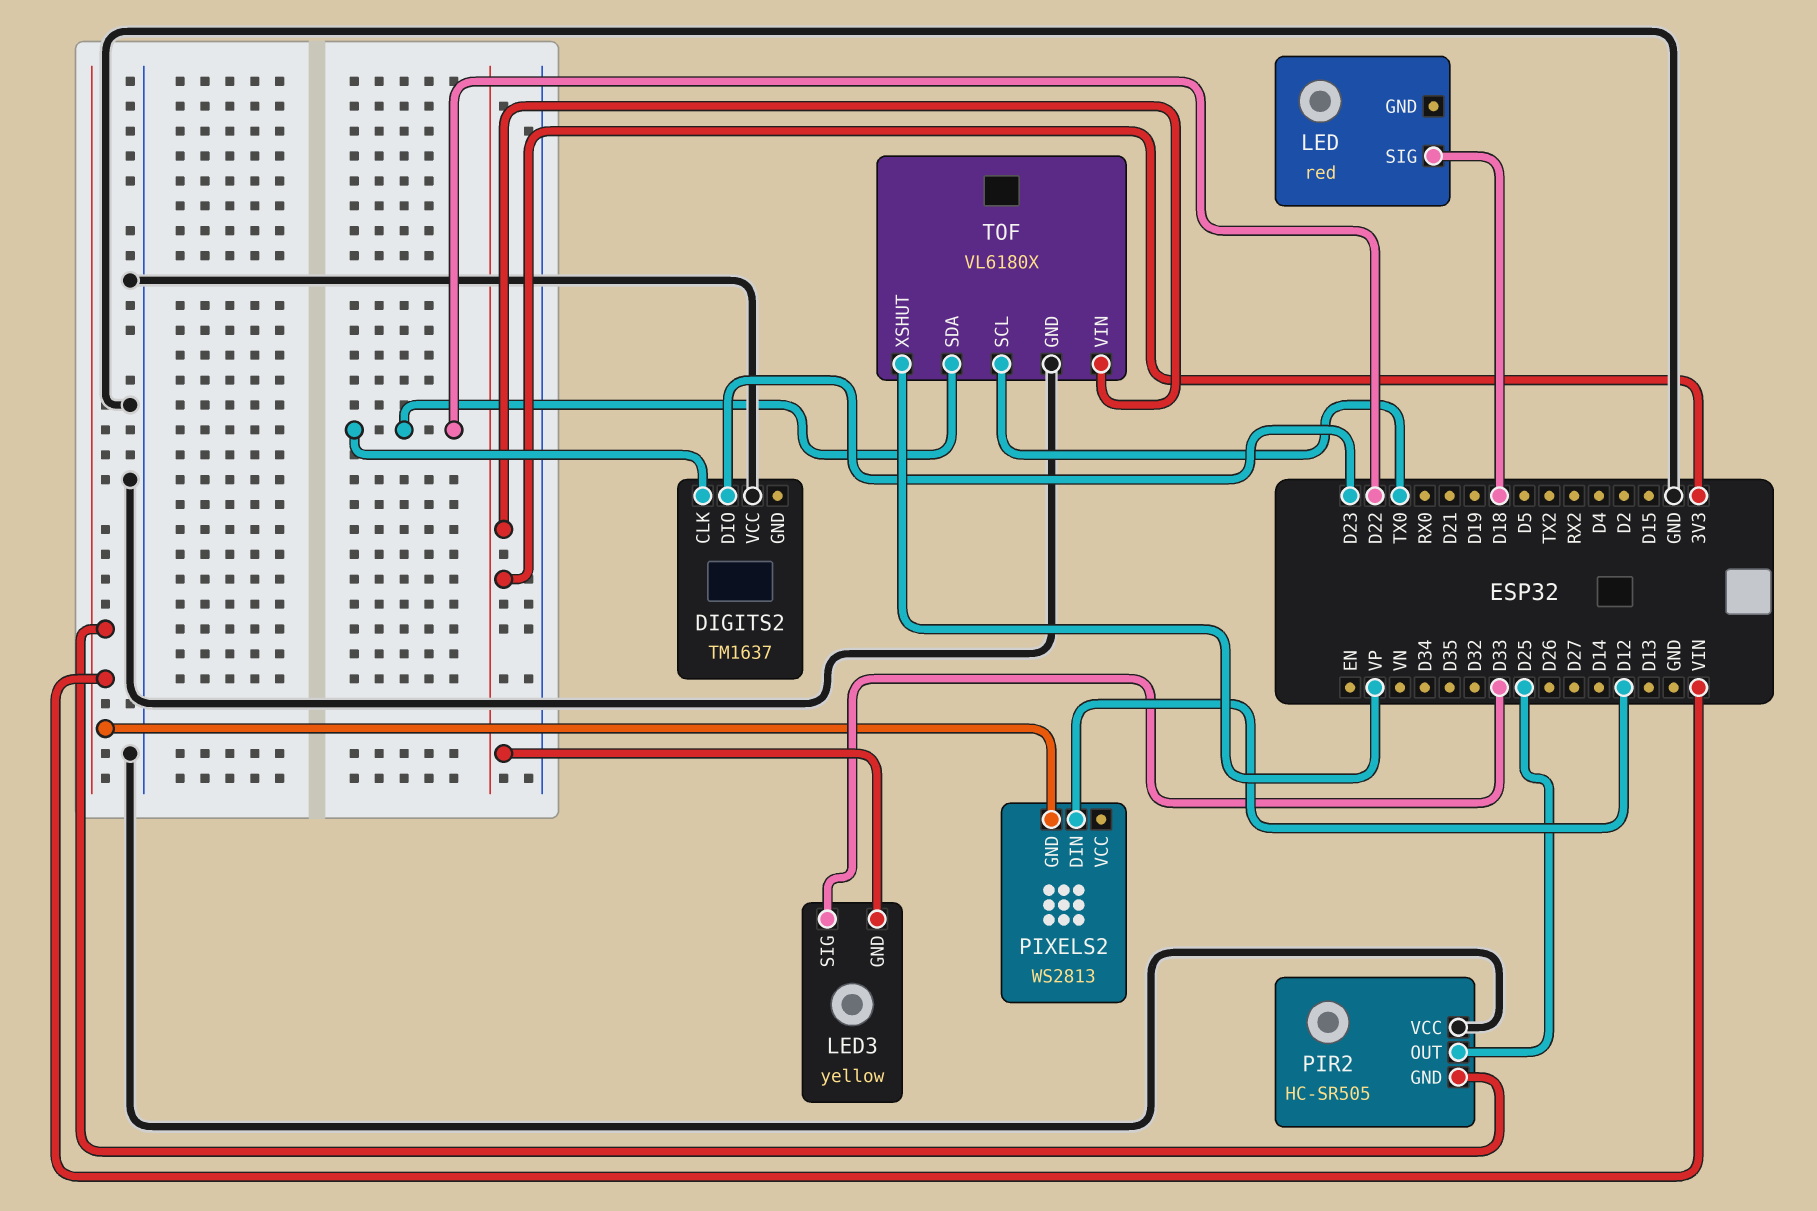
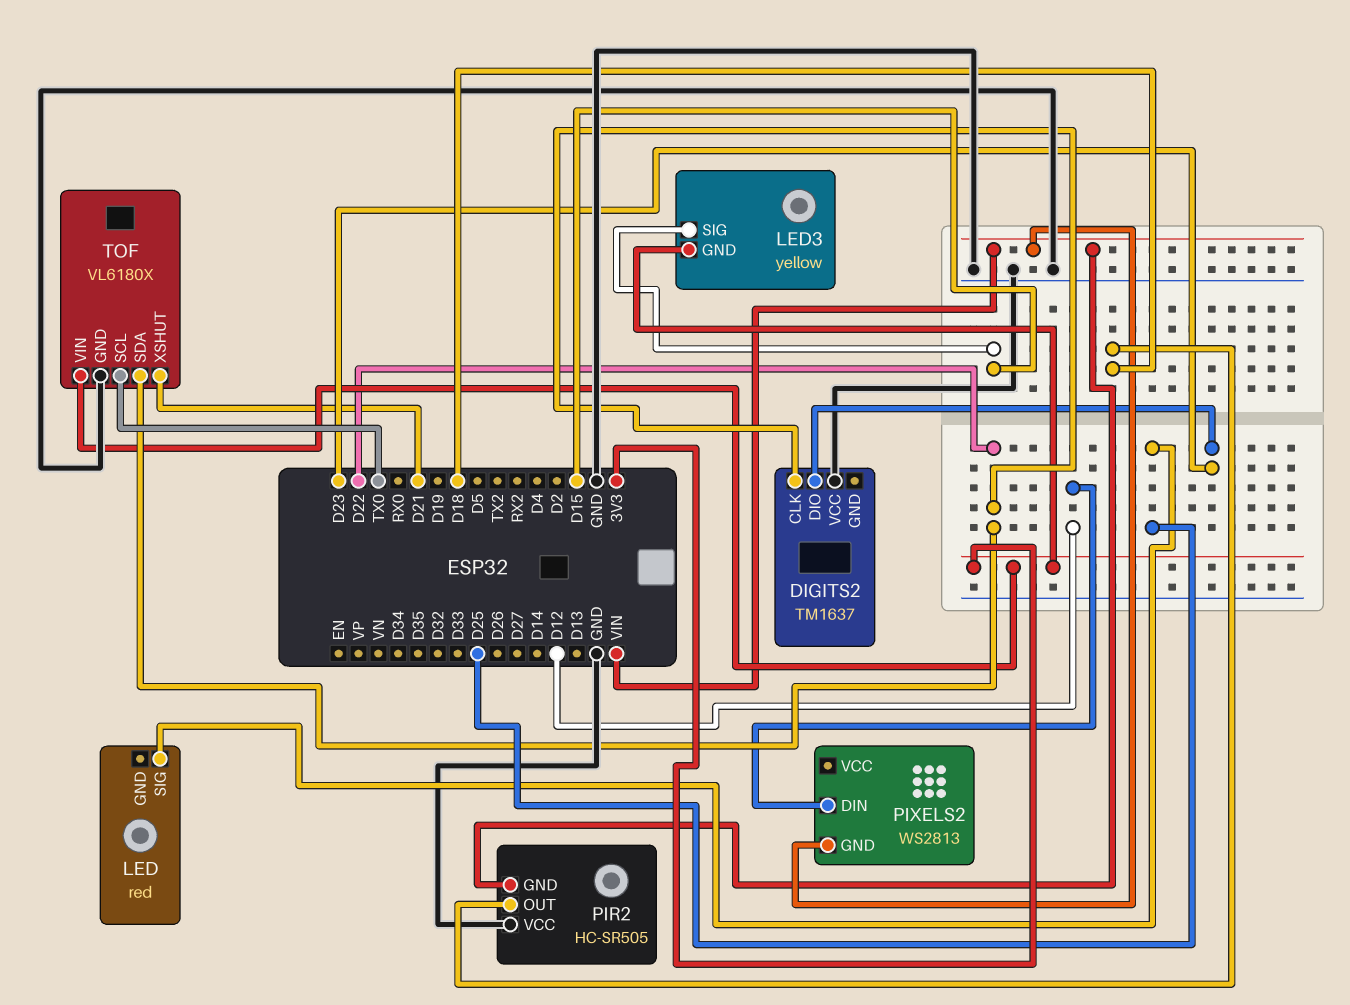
LED pin SIG: D18 -> D25
LED3 pin SIG: D33 -> D15
PIR2 pin OUT: D25 -> D18
TOF pin XSHUT: VP -> D21

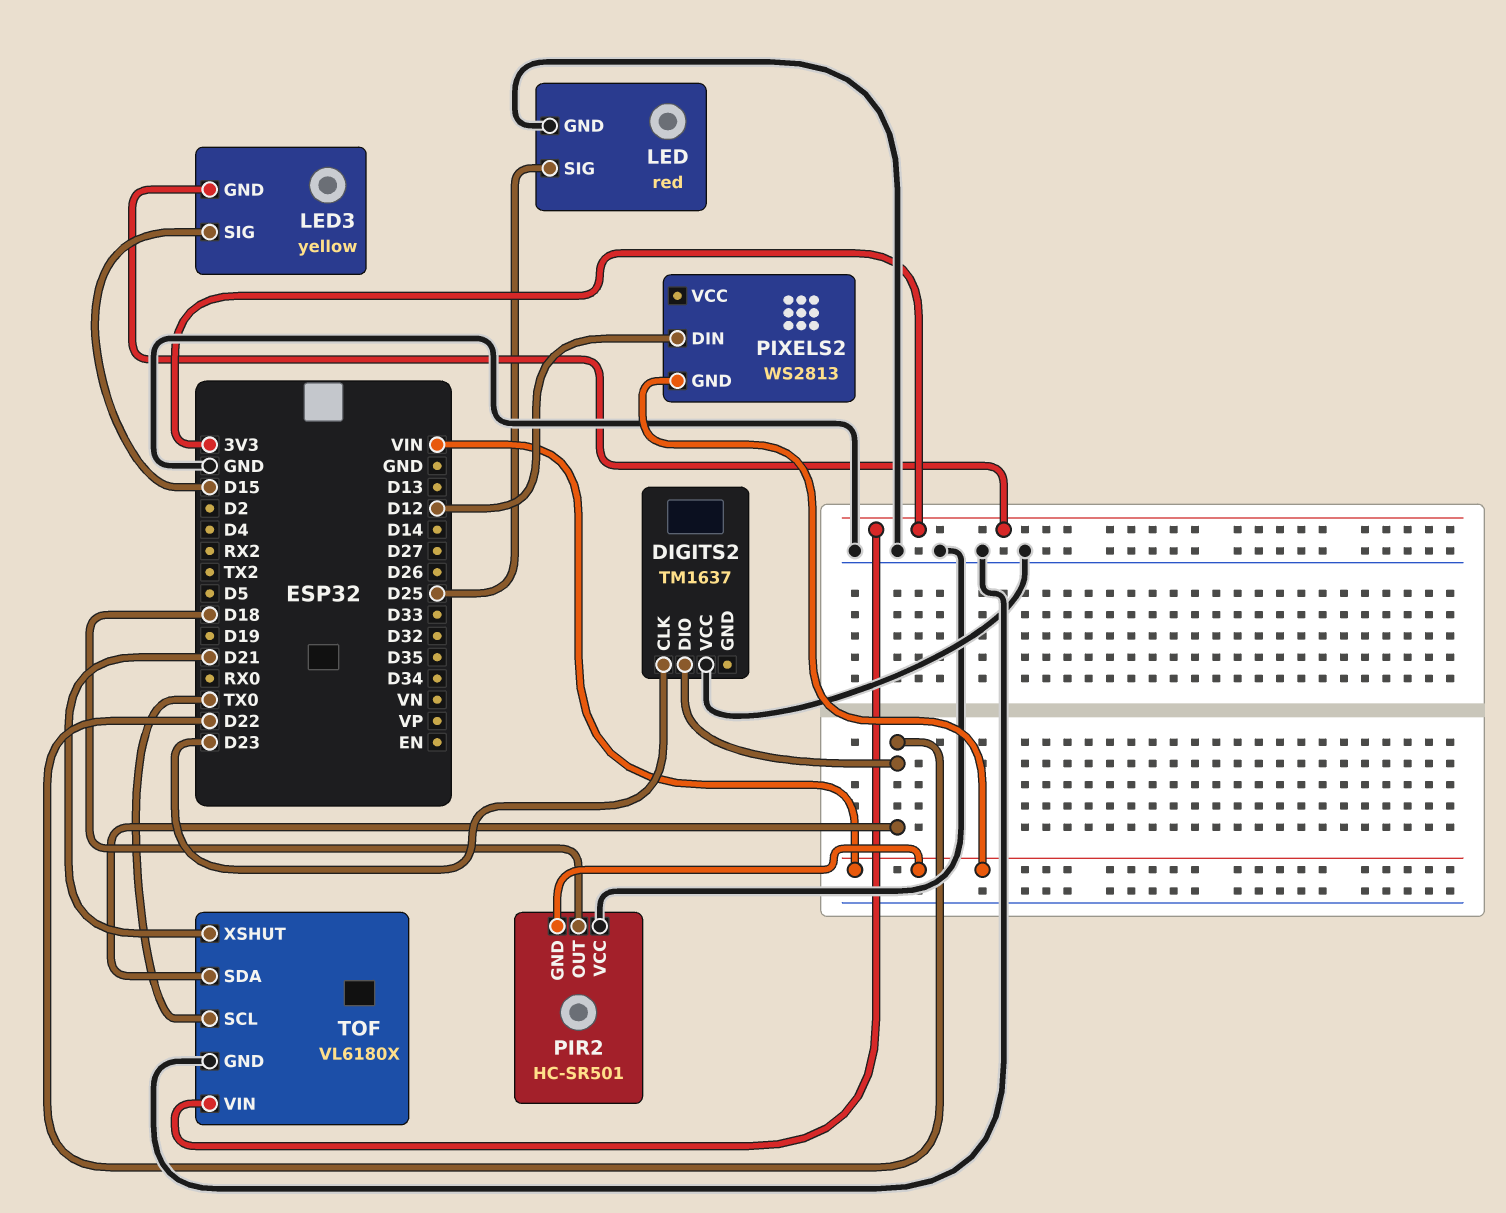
DIGITS2 pin CLK: D22 -> D23
DIGITS2 pin DIO: D23 -> D22
LED pin GND: none -> GND
PIR2: HC-SR505 -> HC-SR501

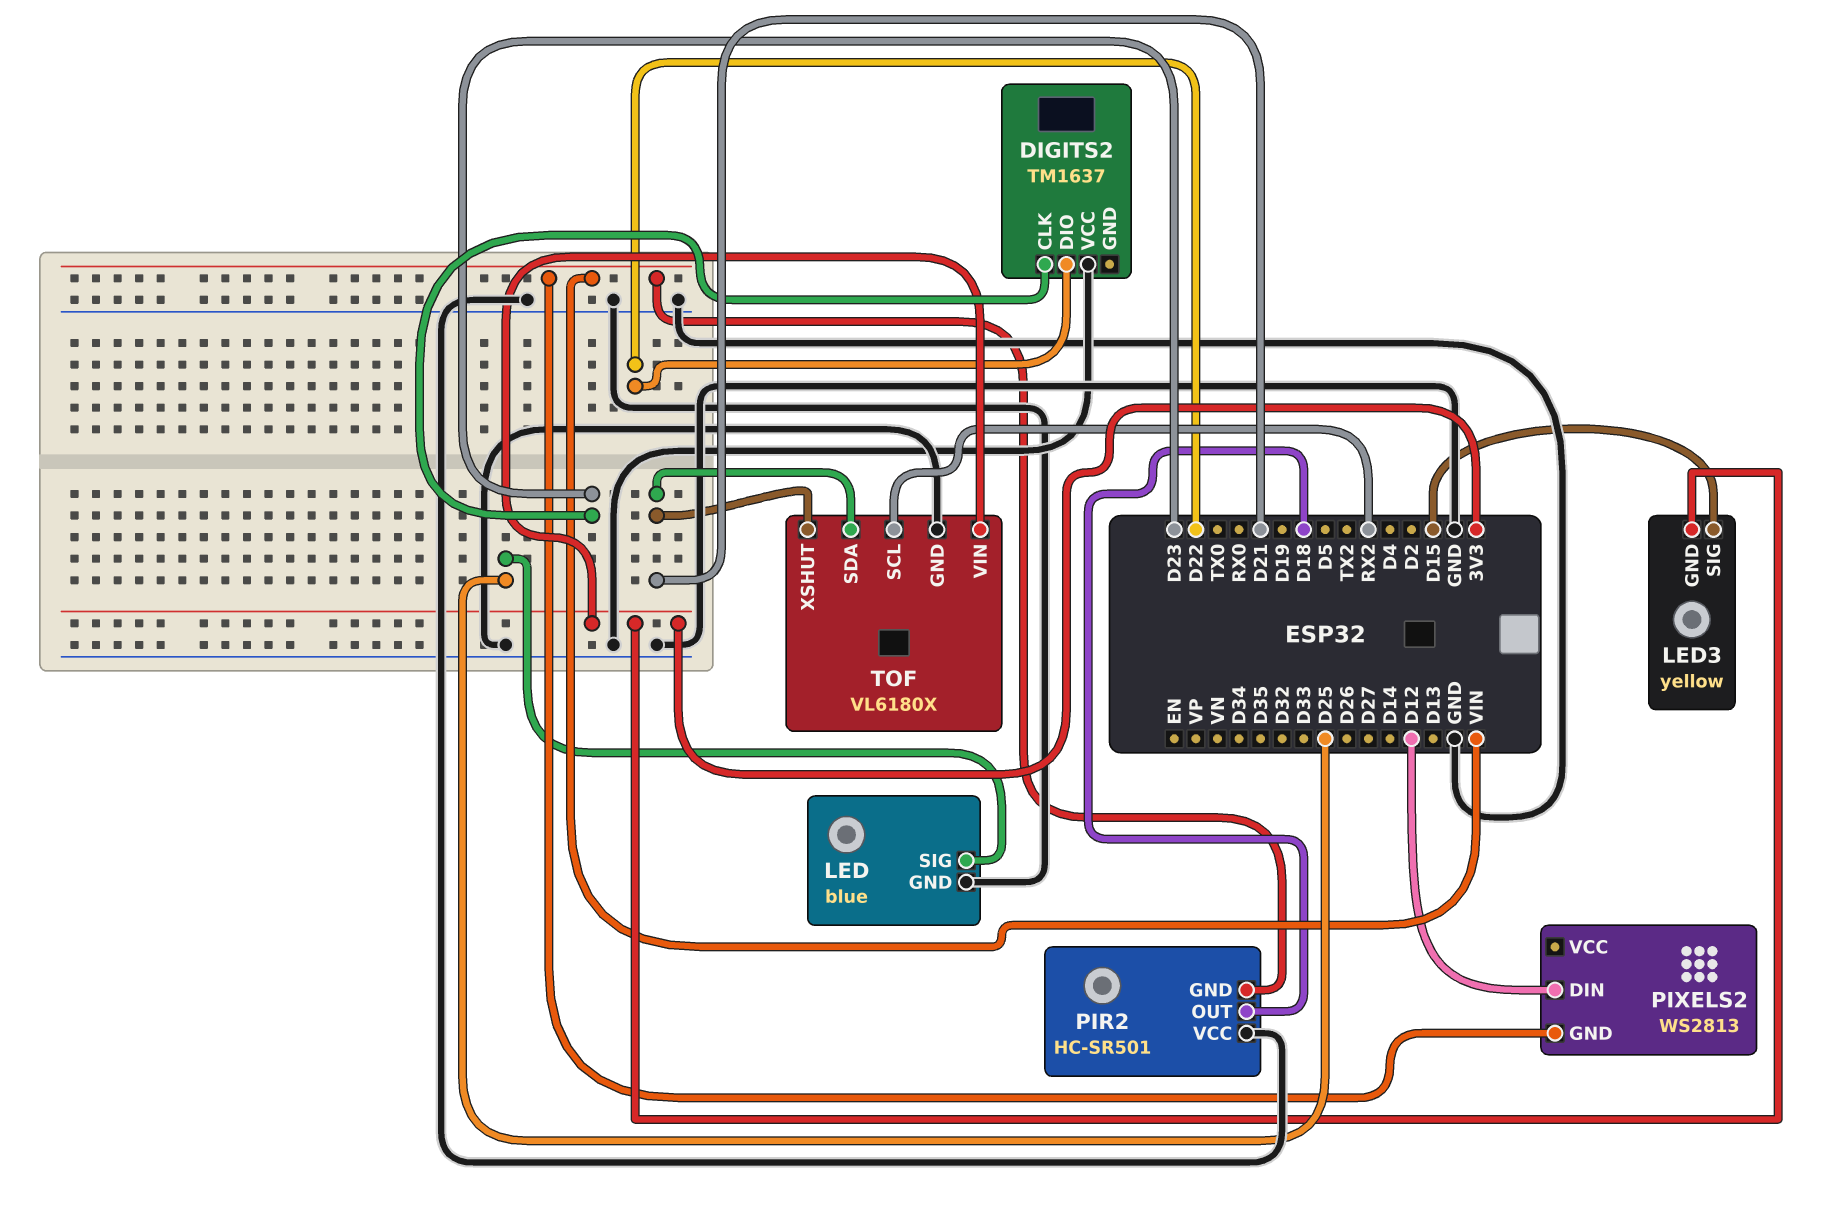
LED: red -> blue
TOF pin SCL: TX0 -> RX2
TOF pin SDA: D22 -> D21

